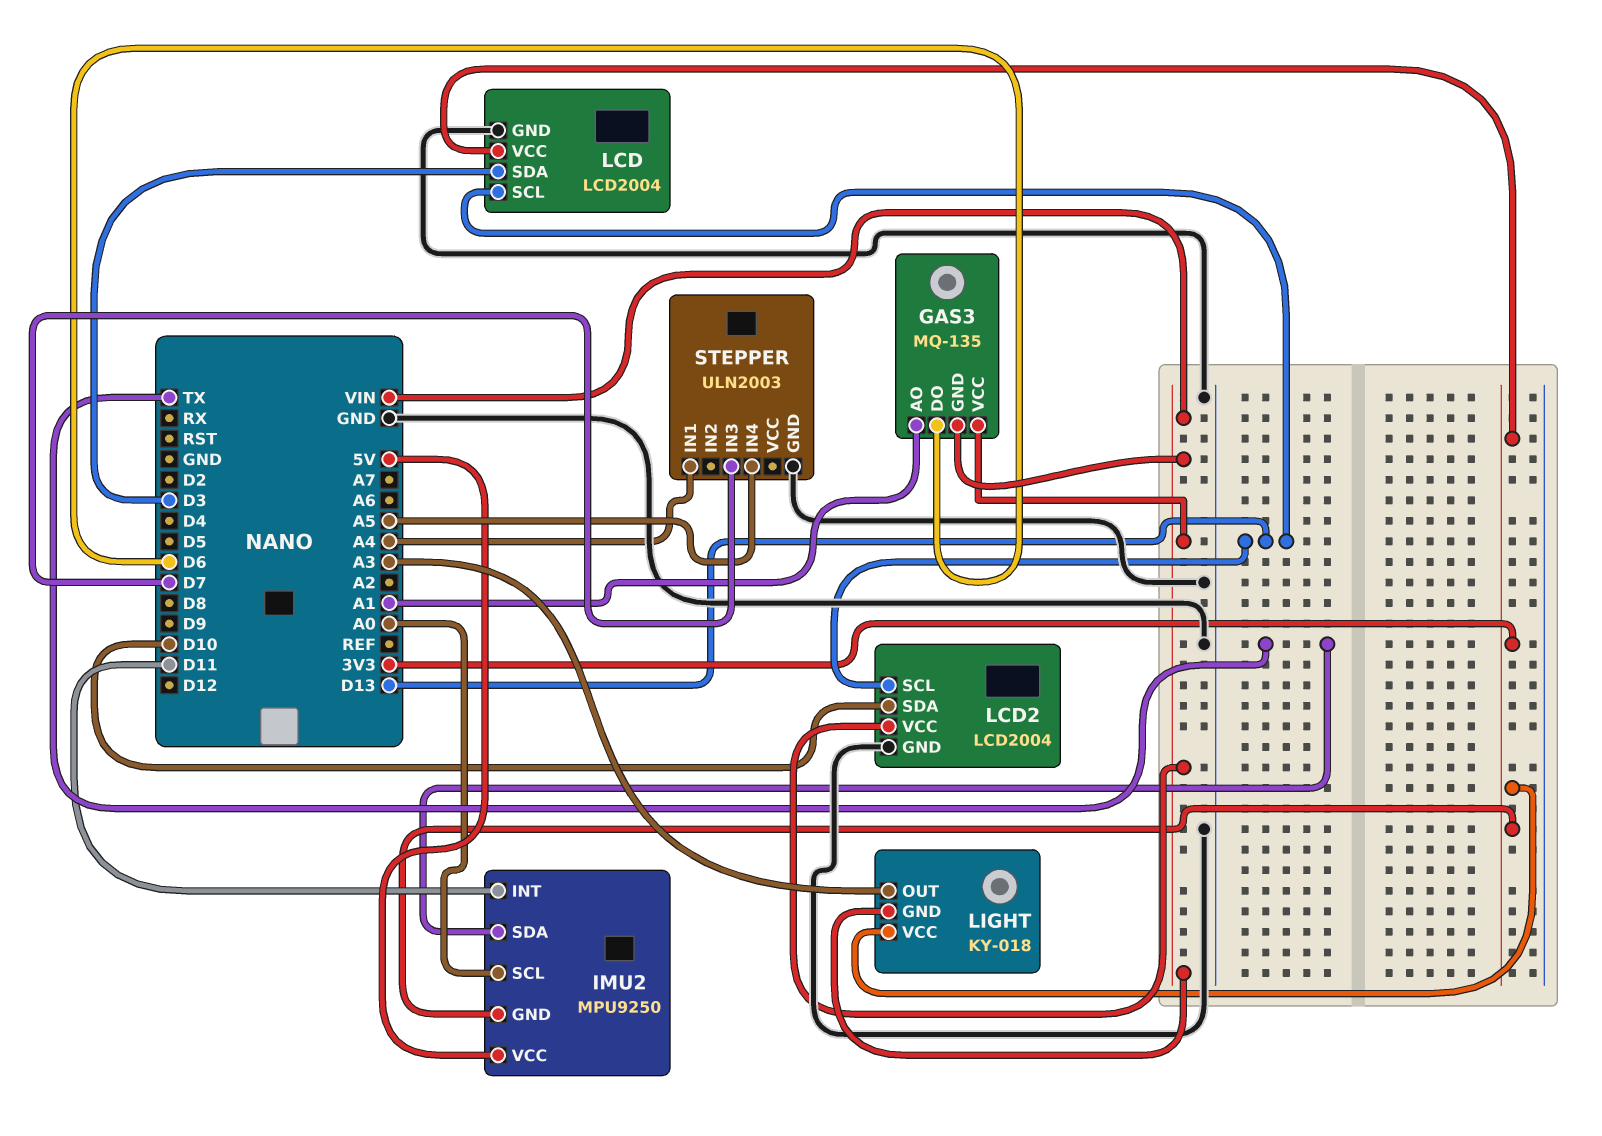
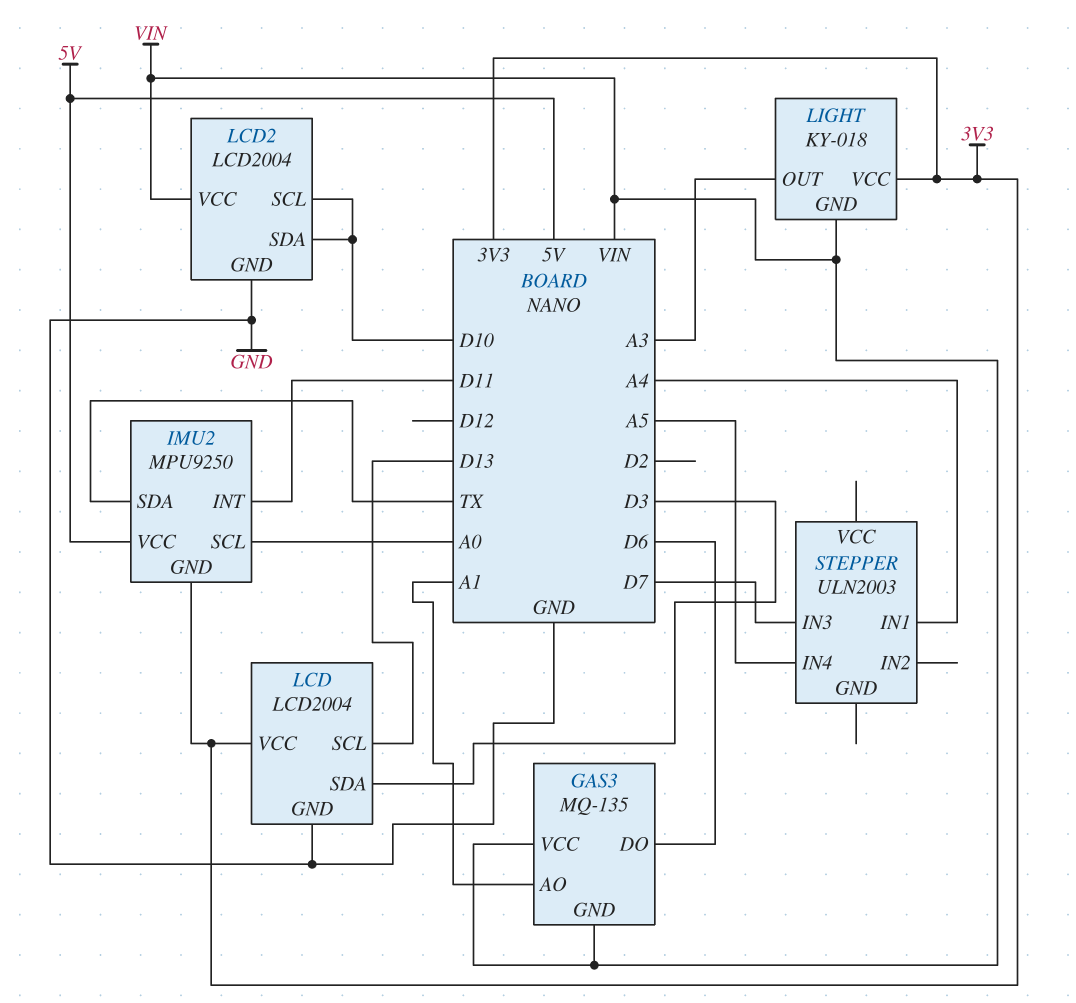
LCD2 pin SCL: D13 -> D10
STEPPER pin GND: GND -> none

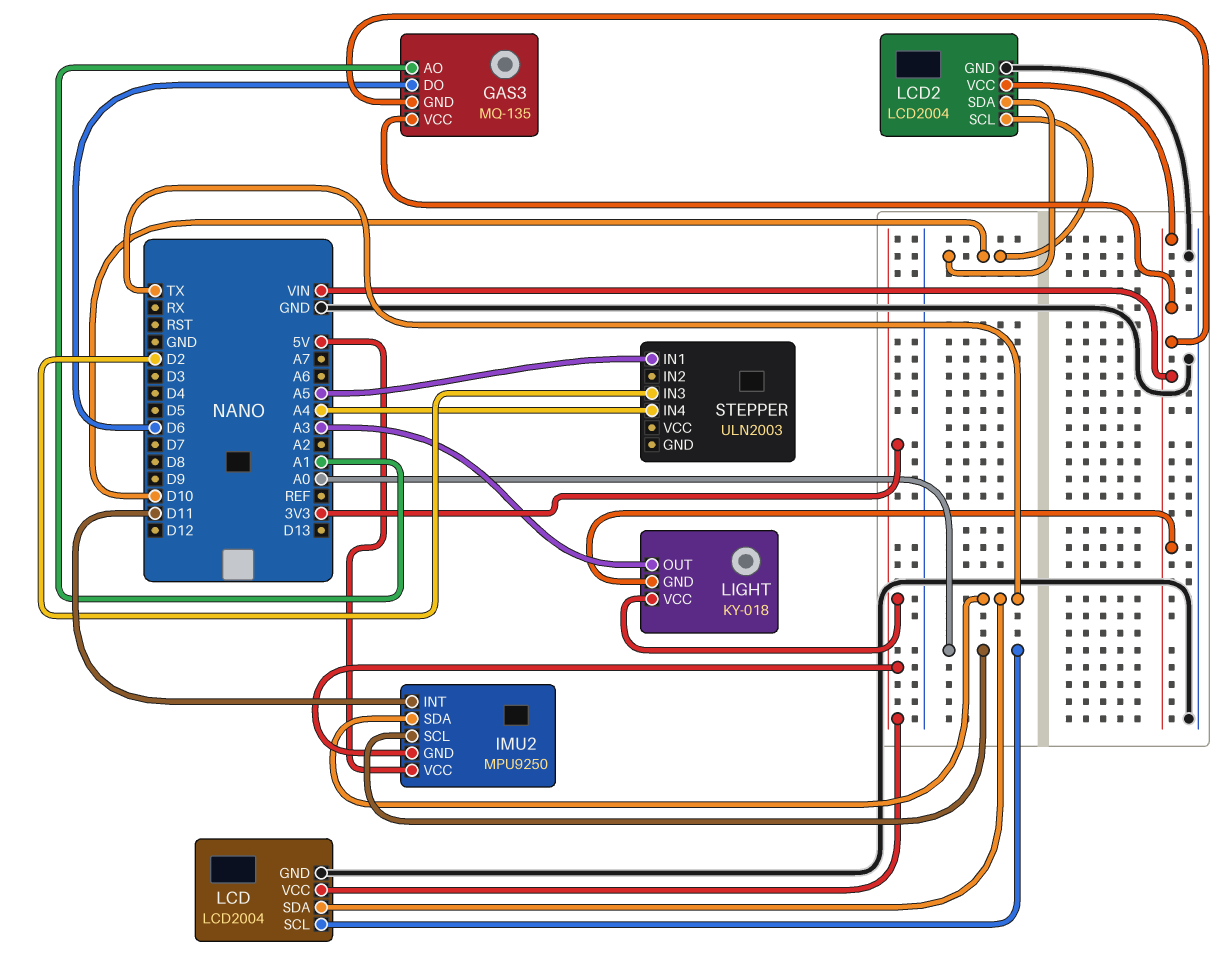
LCD pin SCL: D13 -> A0
LCD pin SDA: D3 -> TX
STEPPER pin IN1: A4 -> A5
STEPPER pin IN3: D7 -> D2
STEPPER pin IN4: A5 -> A4

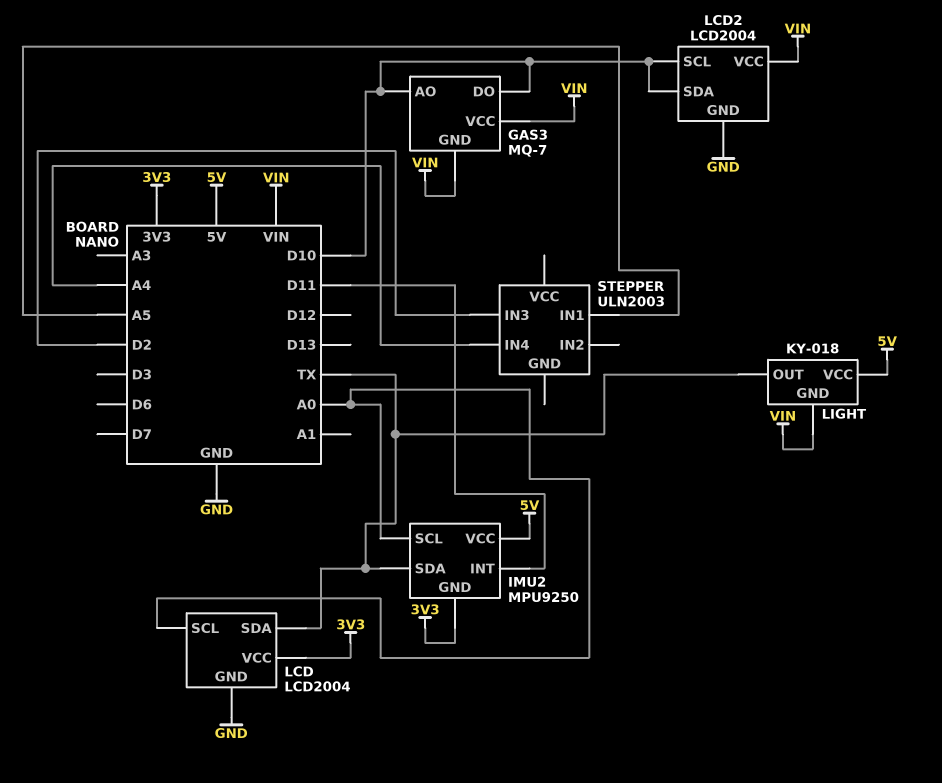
GAS3: MQ-135 -> MQ-7
GAS3 pin AO: A1 -> D10
GAS3 pin DO: D6 -> D10
LIGHT pin OUT: A3 -> TX
LIGHT pin VCC: 3V3 -> 5V

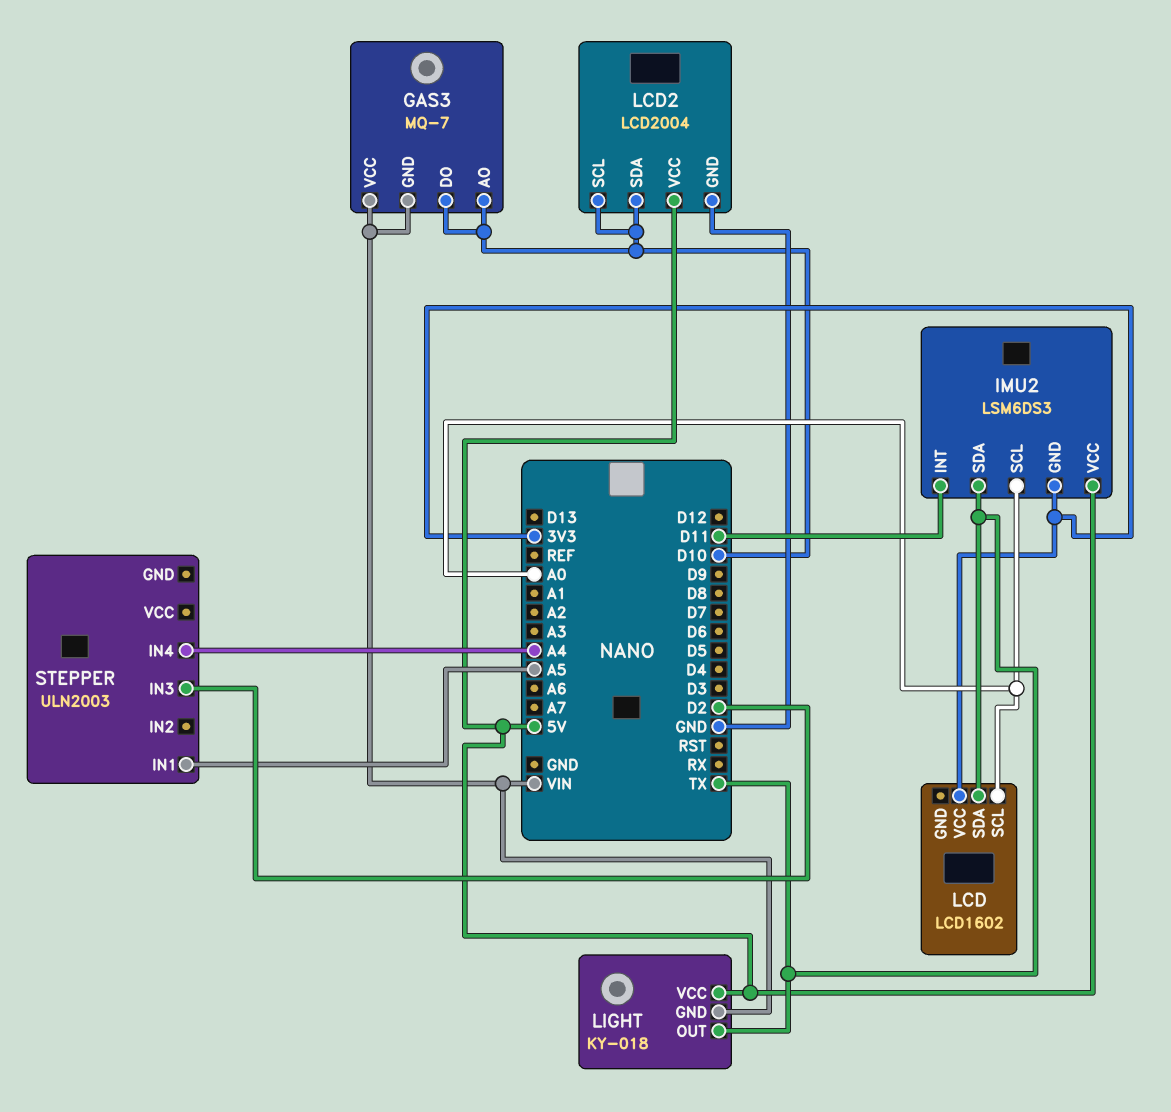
IMU2: MPU9250 -> LSM6DS3
LCD: LCD2004 -> LCD1602
LCD pin GND: GND -> none
LCD2 pin VCC: VIN -> 5V

